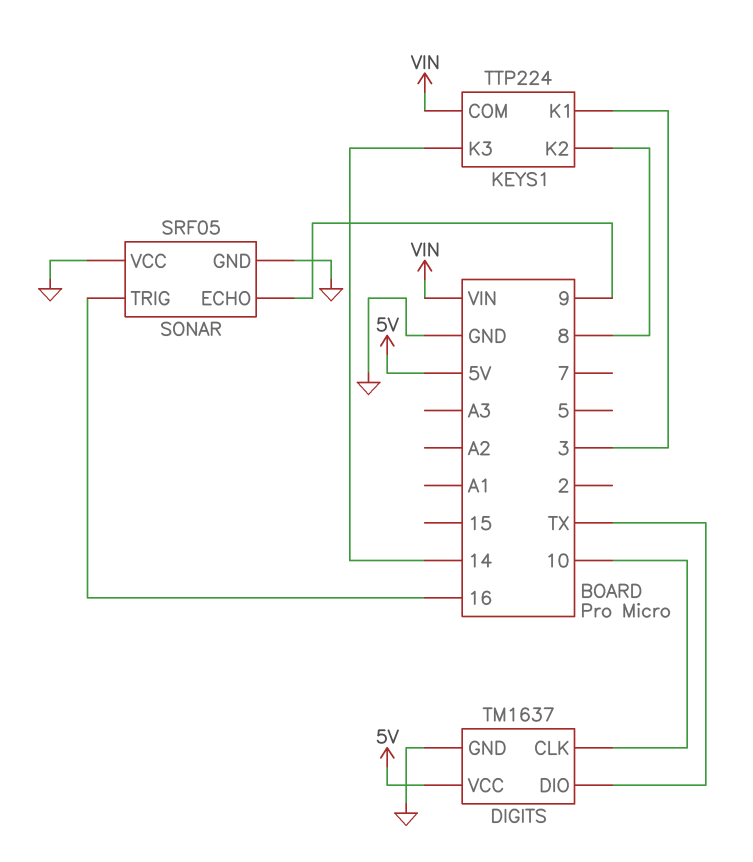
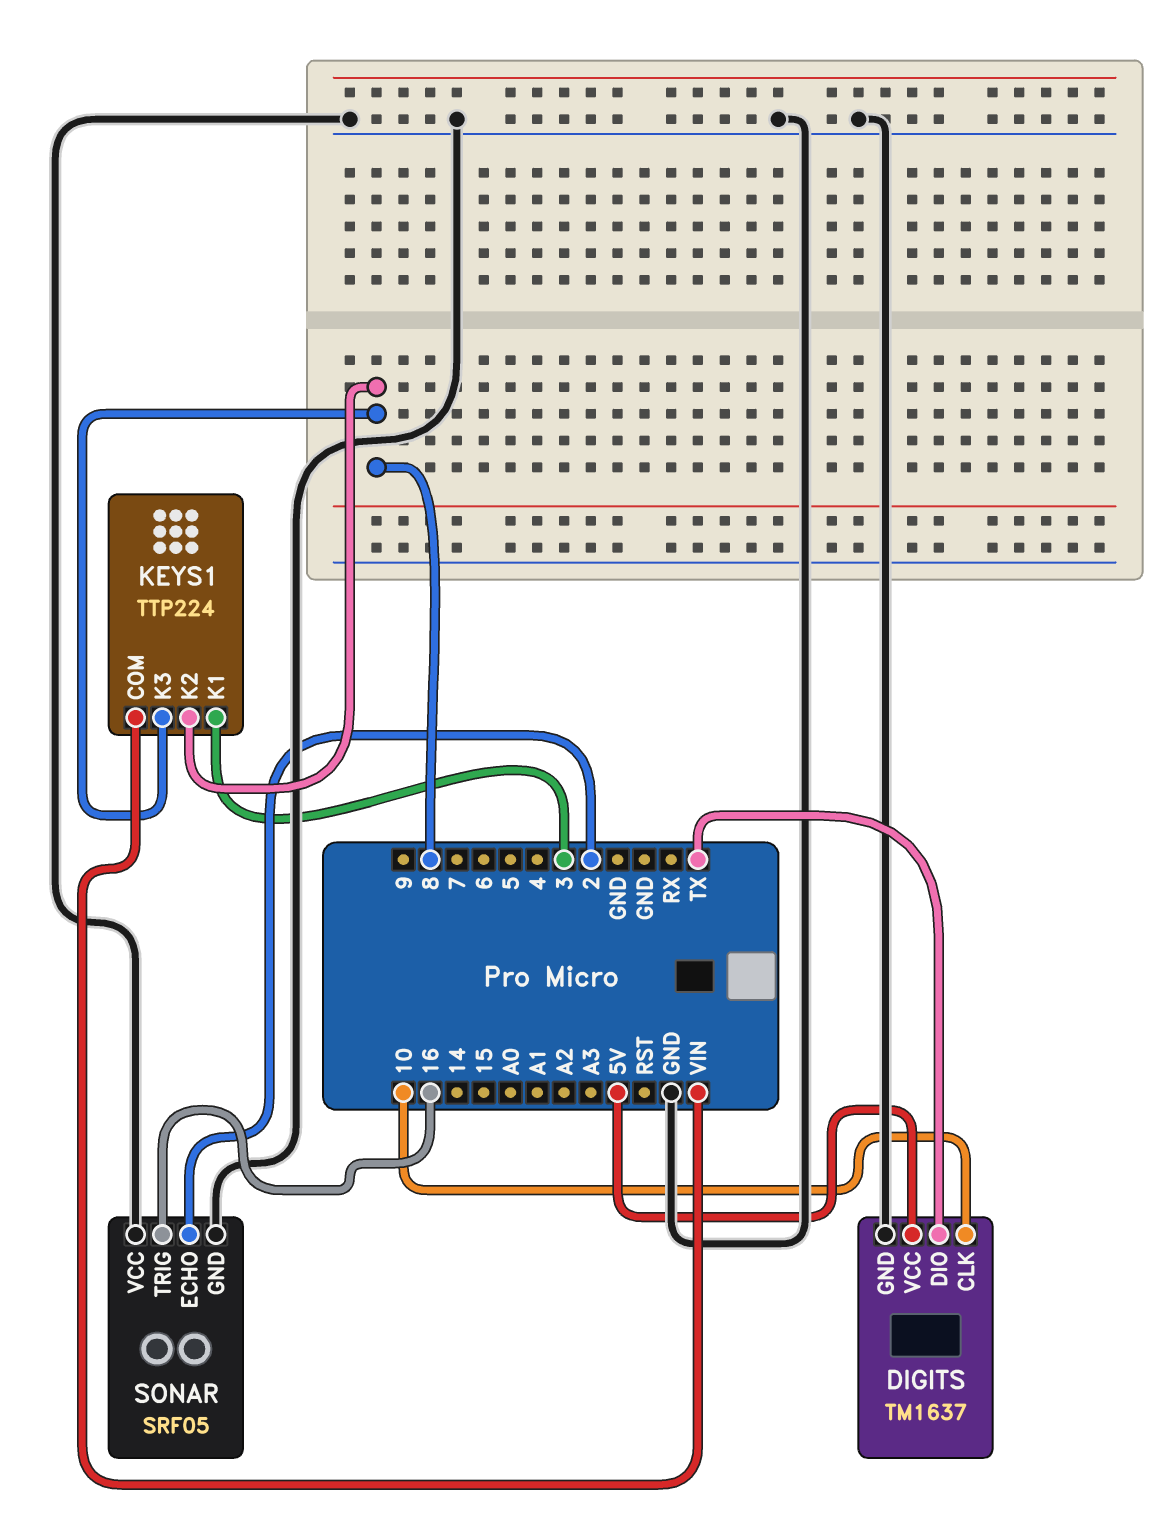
KEYS1 pin K3: 14 -> 8
SONAR pin ECHO: 9 -> 2

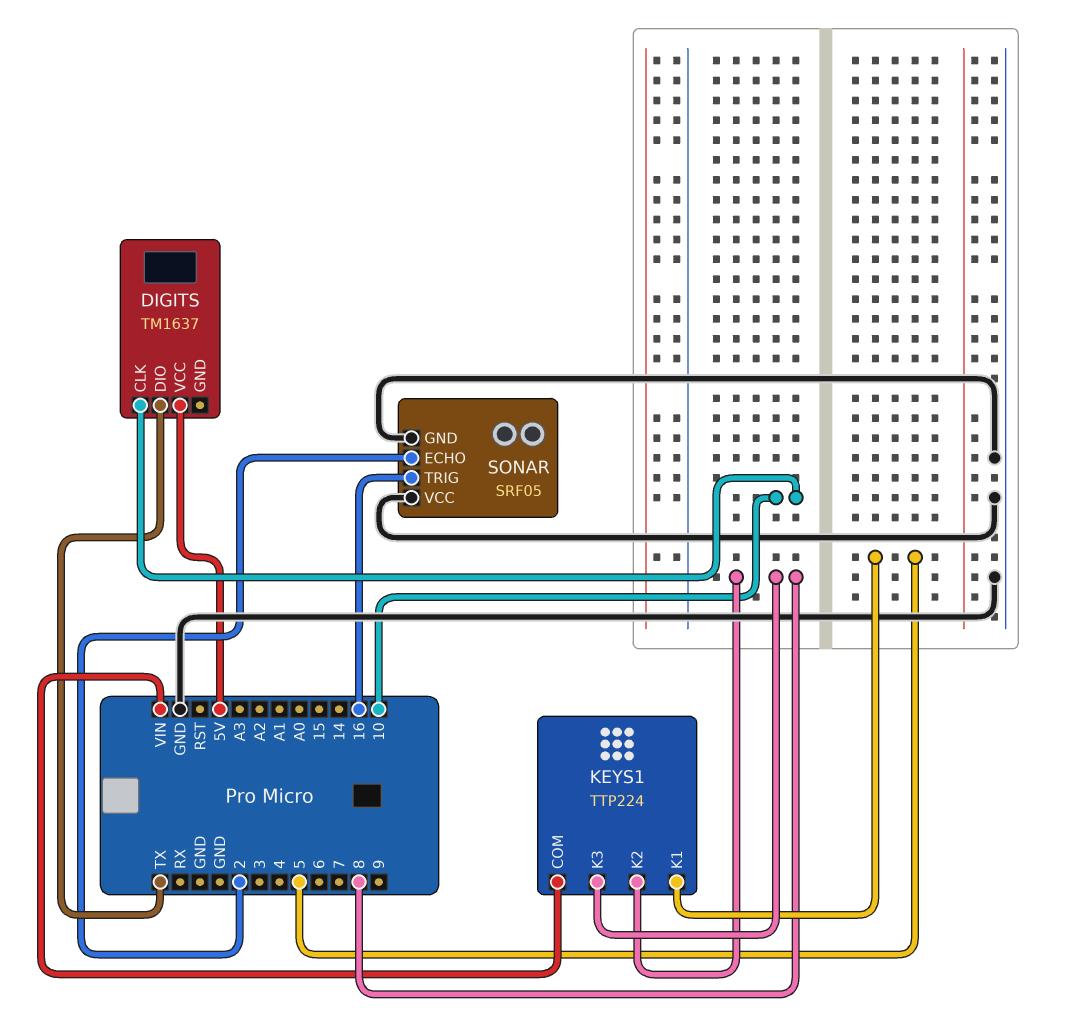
DIGITS pin GND: GND -> none
KEYS1 pin K1: 3 -> 5

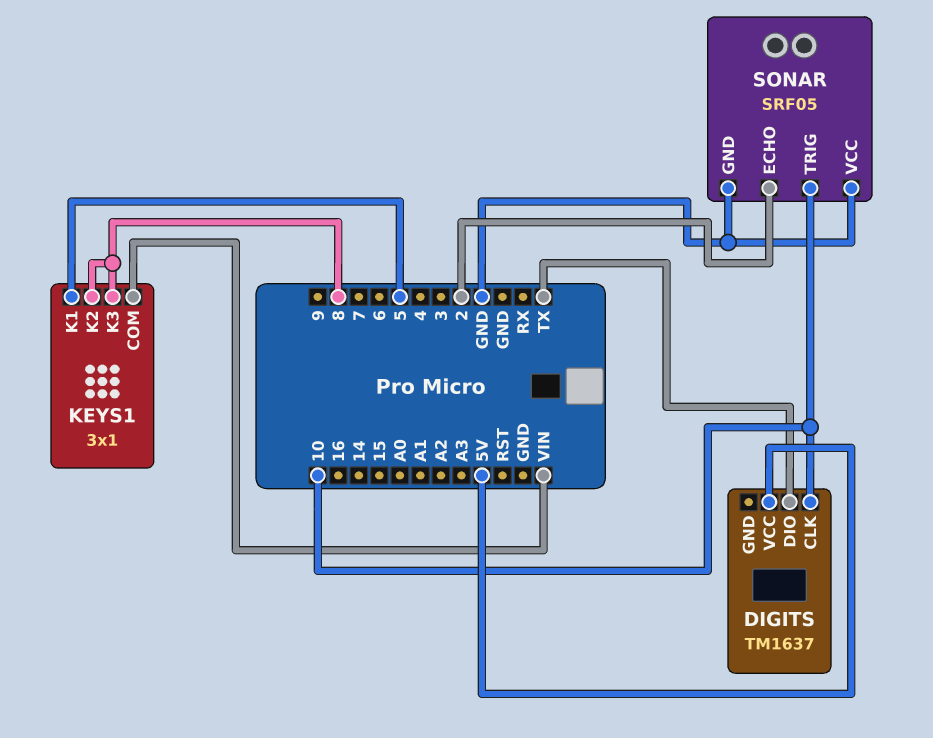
KEYS1: TTP224 -> 3x1
SONAR pin TRIG: 16 -> 10

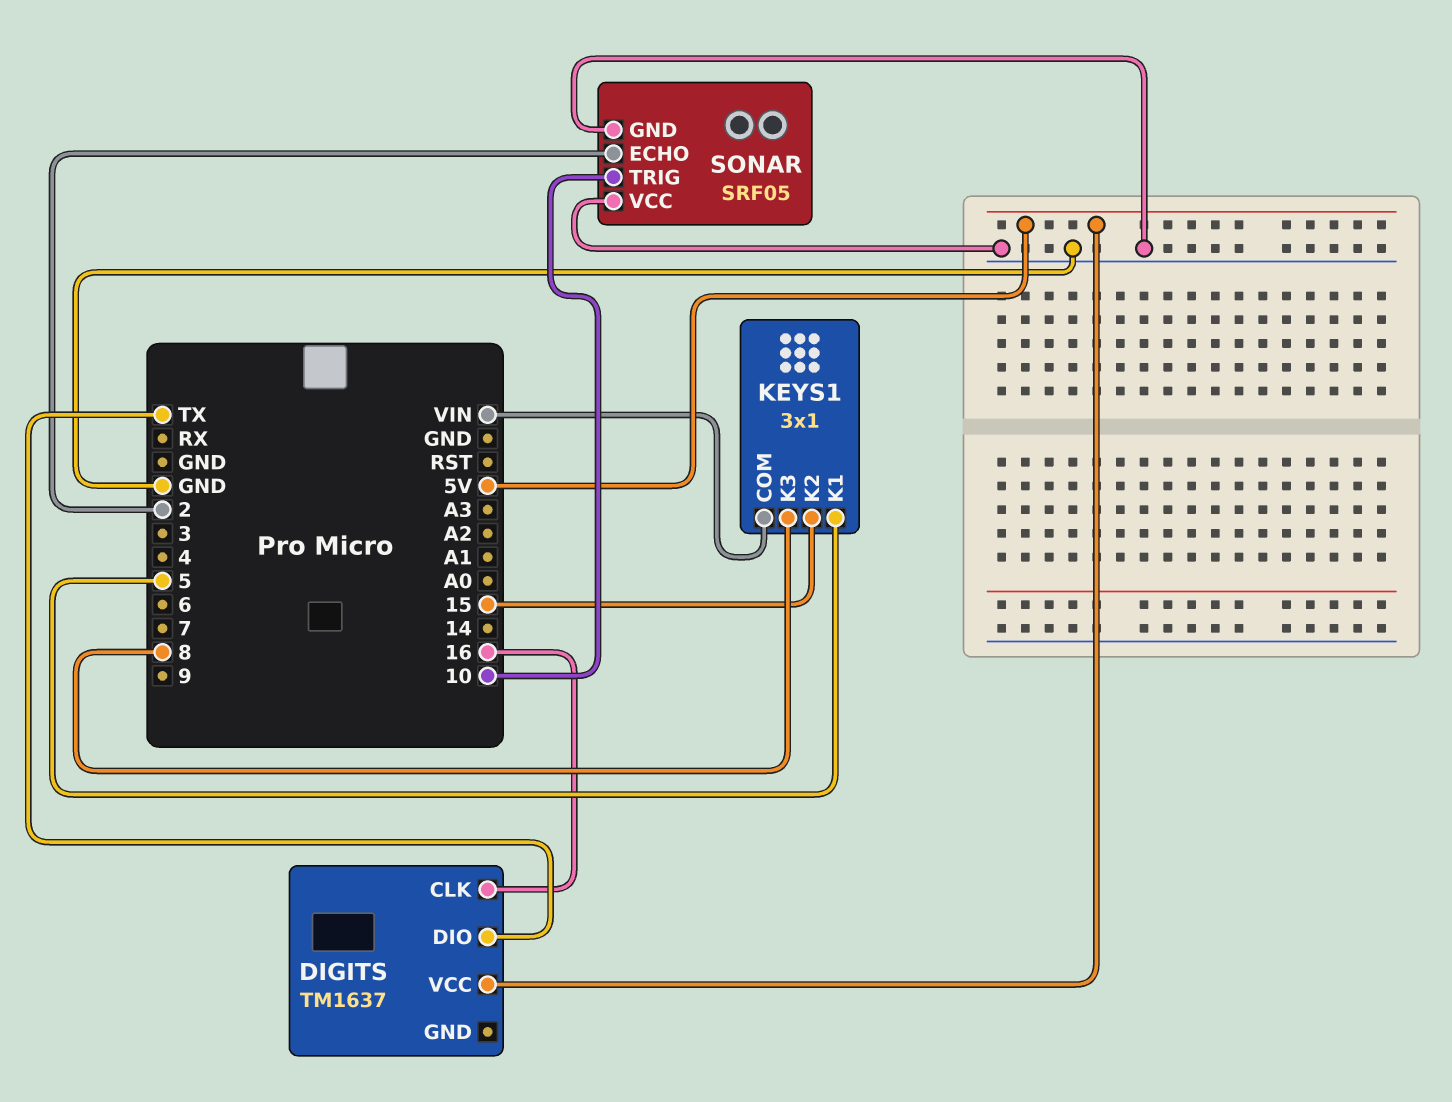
DIGITS pin CLK: 10 -> 16
KEYS1 pin K2: 8 -> 15

